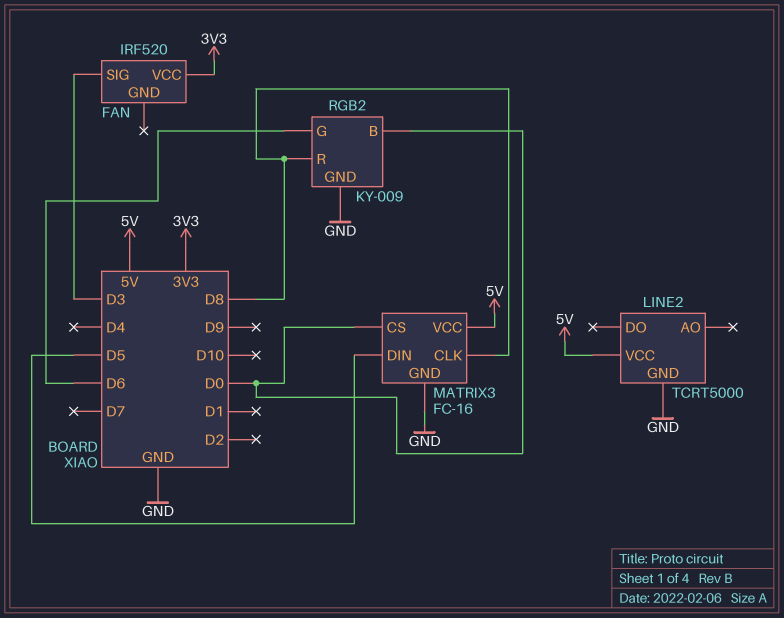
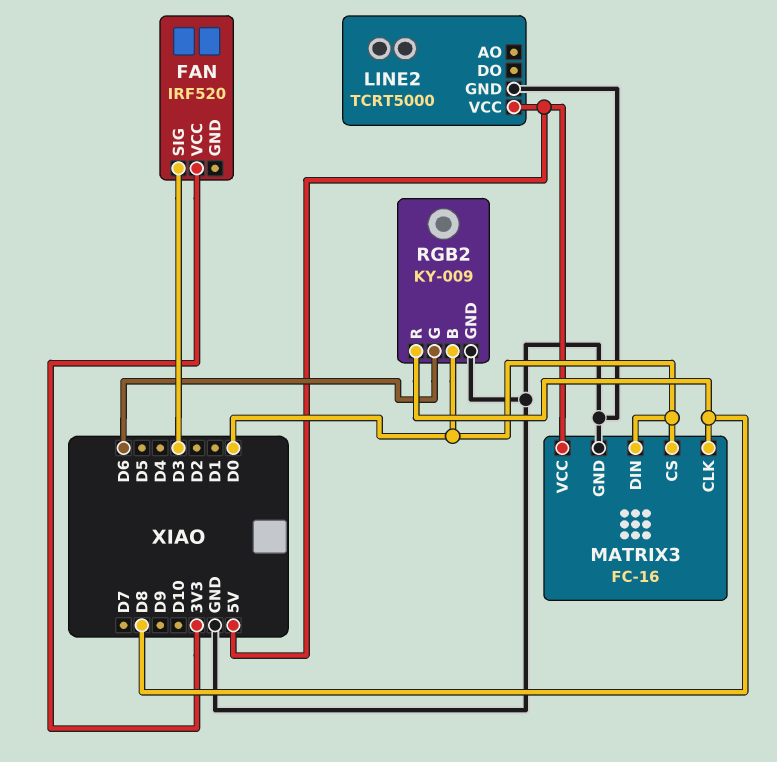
MATRIX3 pin DIN: D5 -> D0

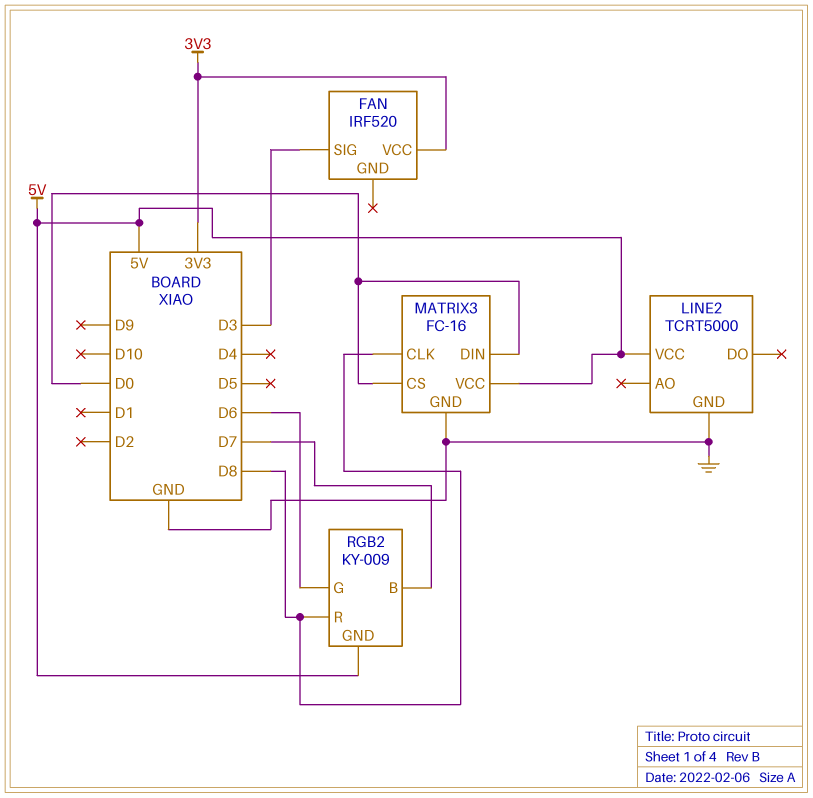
RGB2 pin B: D0 -> D7
RGB2 pin GND: GND -> 5V

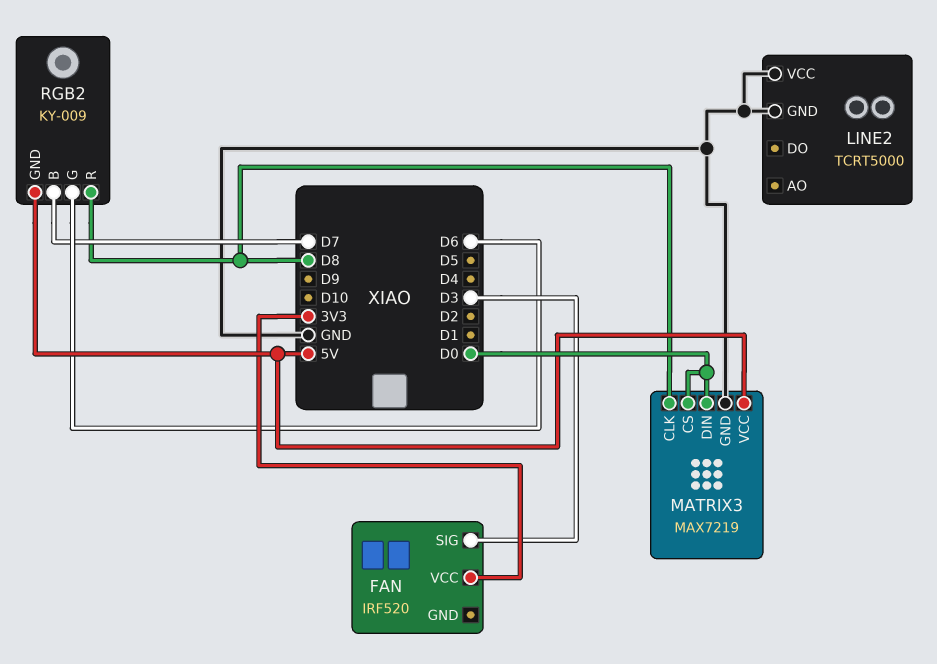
LINE2 pin VCC: 5V -> GND
MATRIX3: FC-16 -> MAX7219

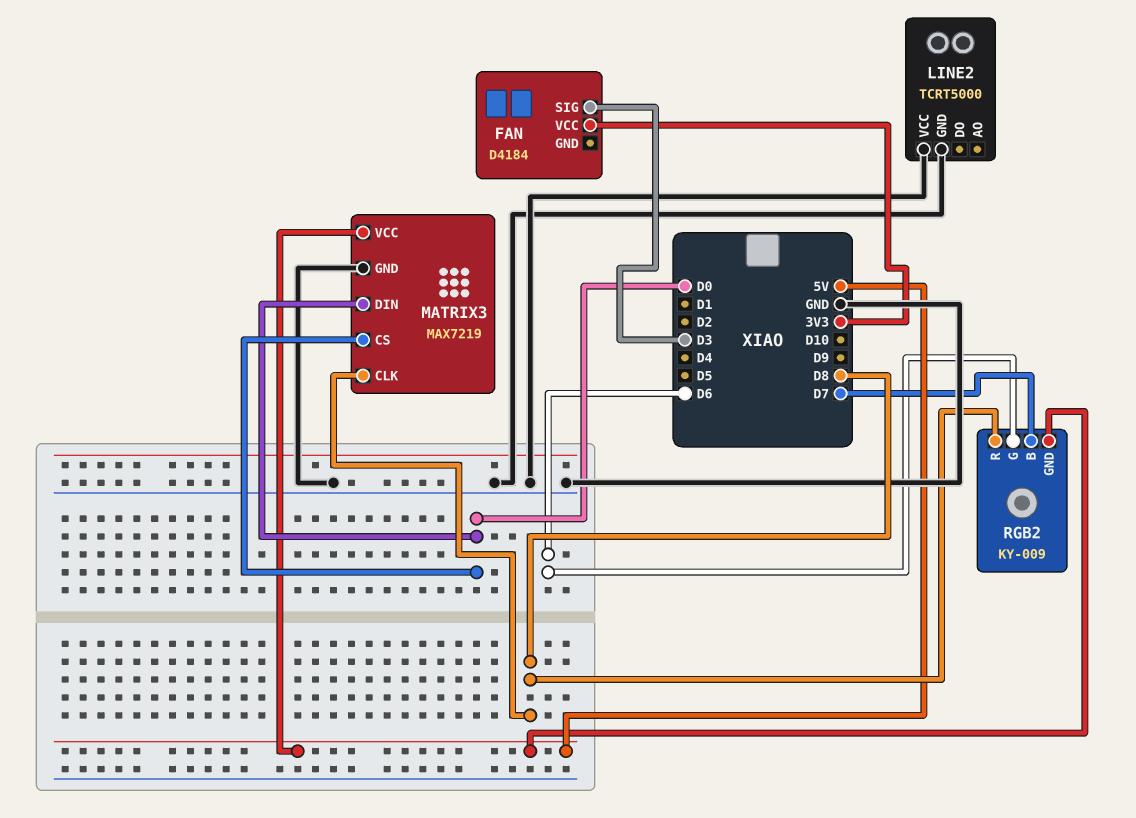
FAN: IRF520 -> D4184

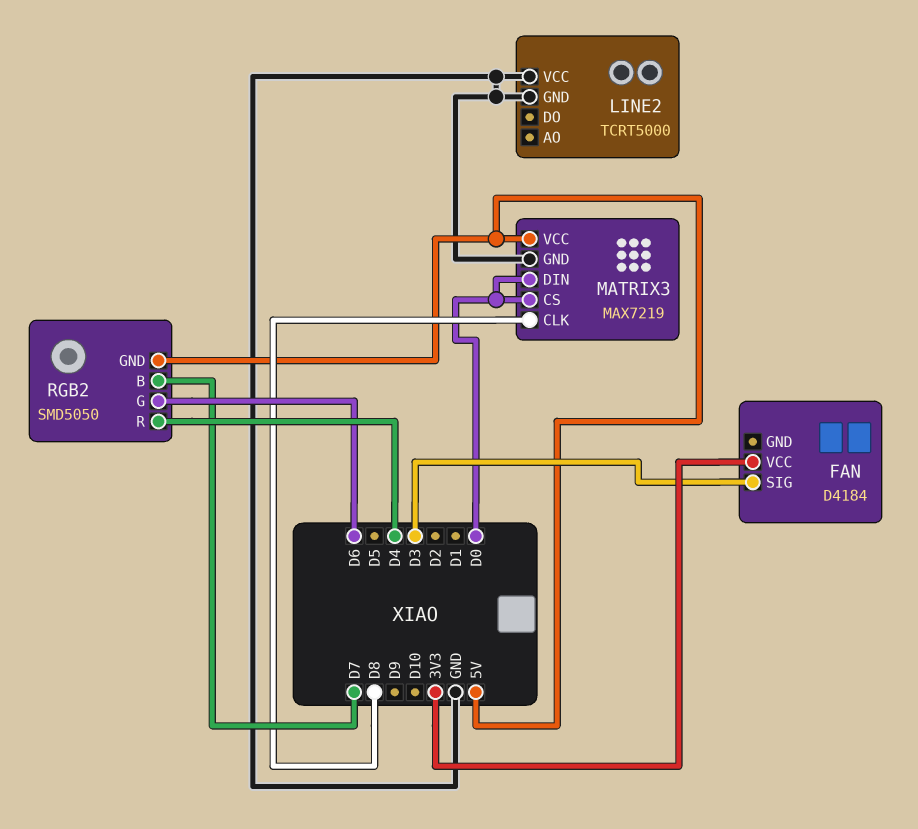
RGB2: KY-009 -> SMD5050
RGB2 pin R: D8 -> D4

